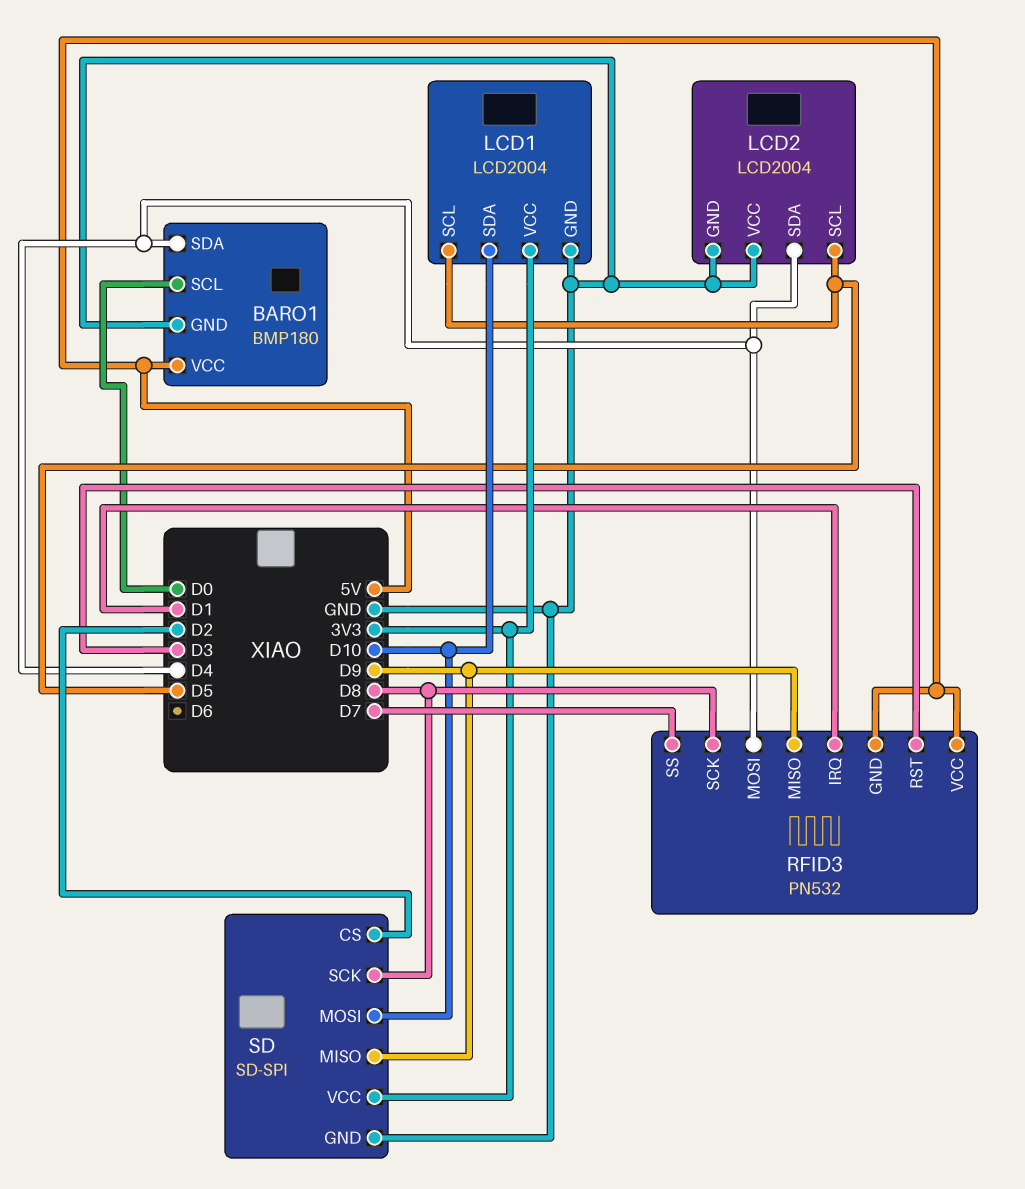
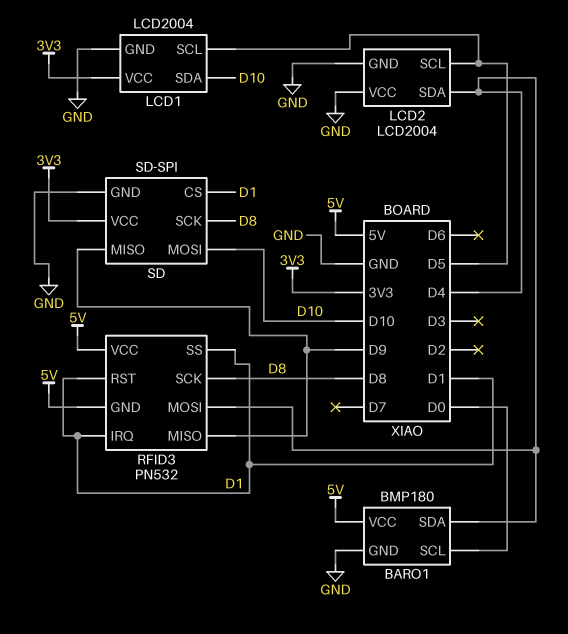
RFID3 pin RST: D3 -> D1
RFID3 pin SS: D7 -> D1
SD pin CS: D2 -> D1

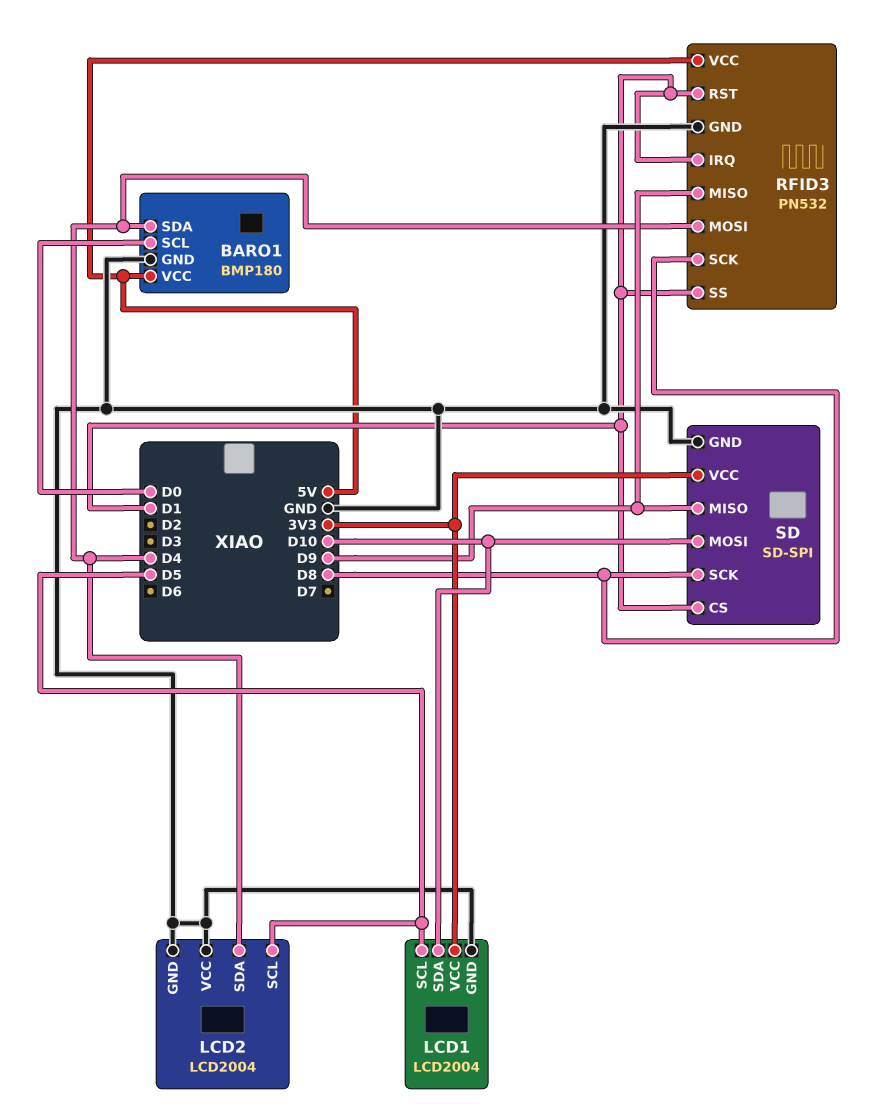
RFID3 pin GND: 5V -> GND

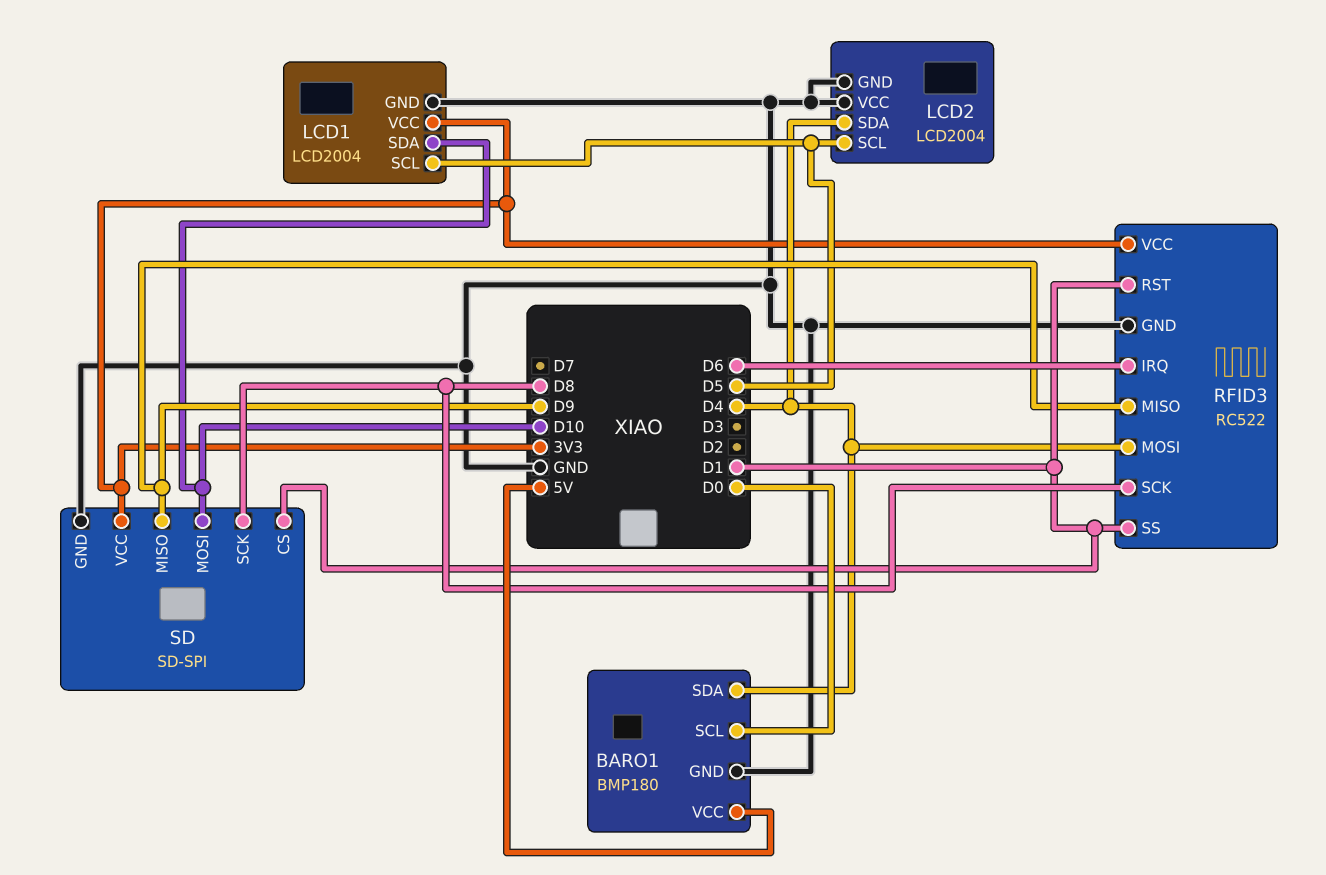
RFID3: PN532 -> RC522
RFID3 pin IRQ: D1 -> D6
RFID3 pin VCC: 5V -> 3V3

